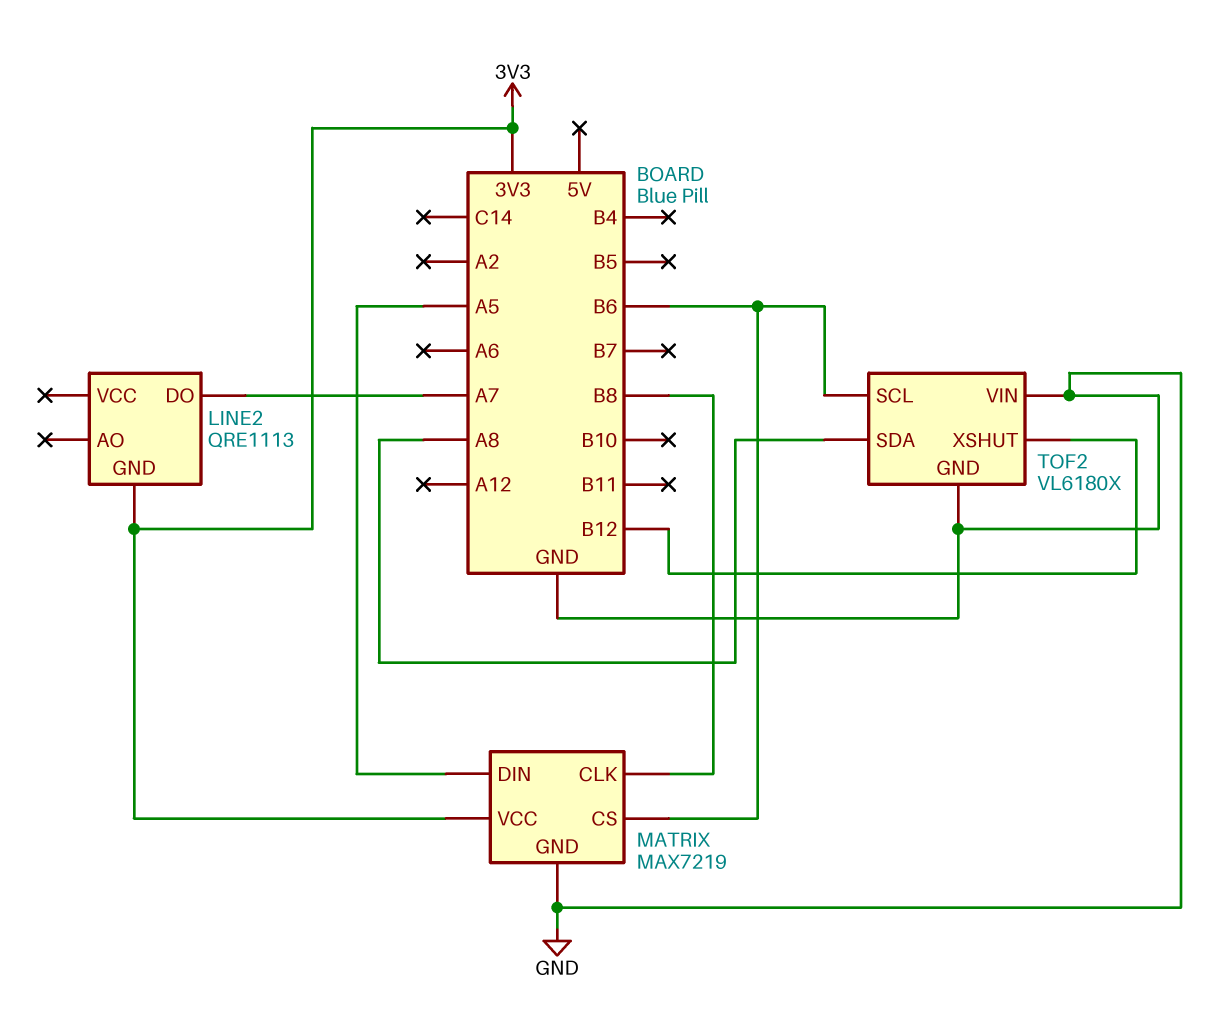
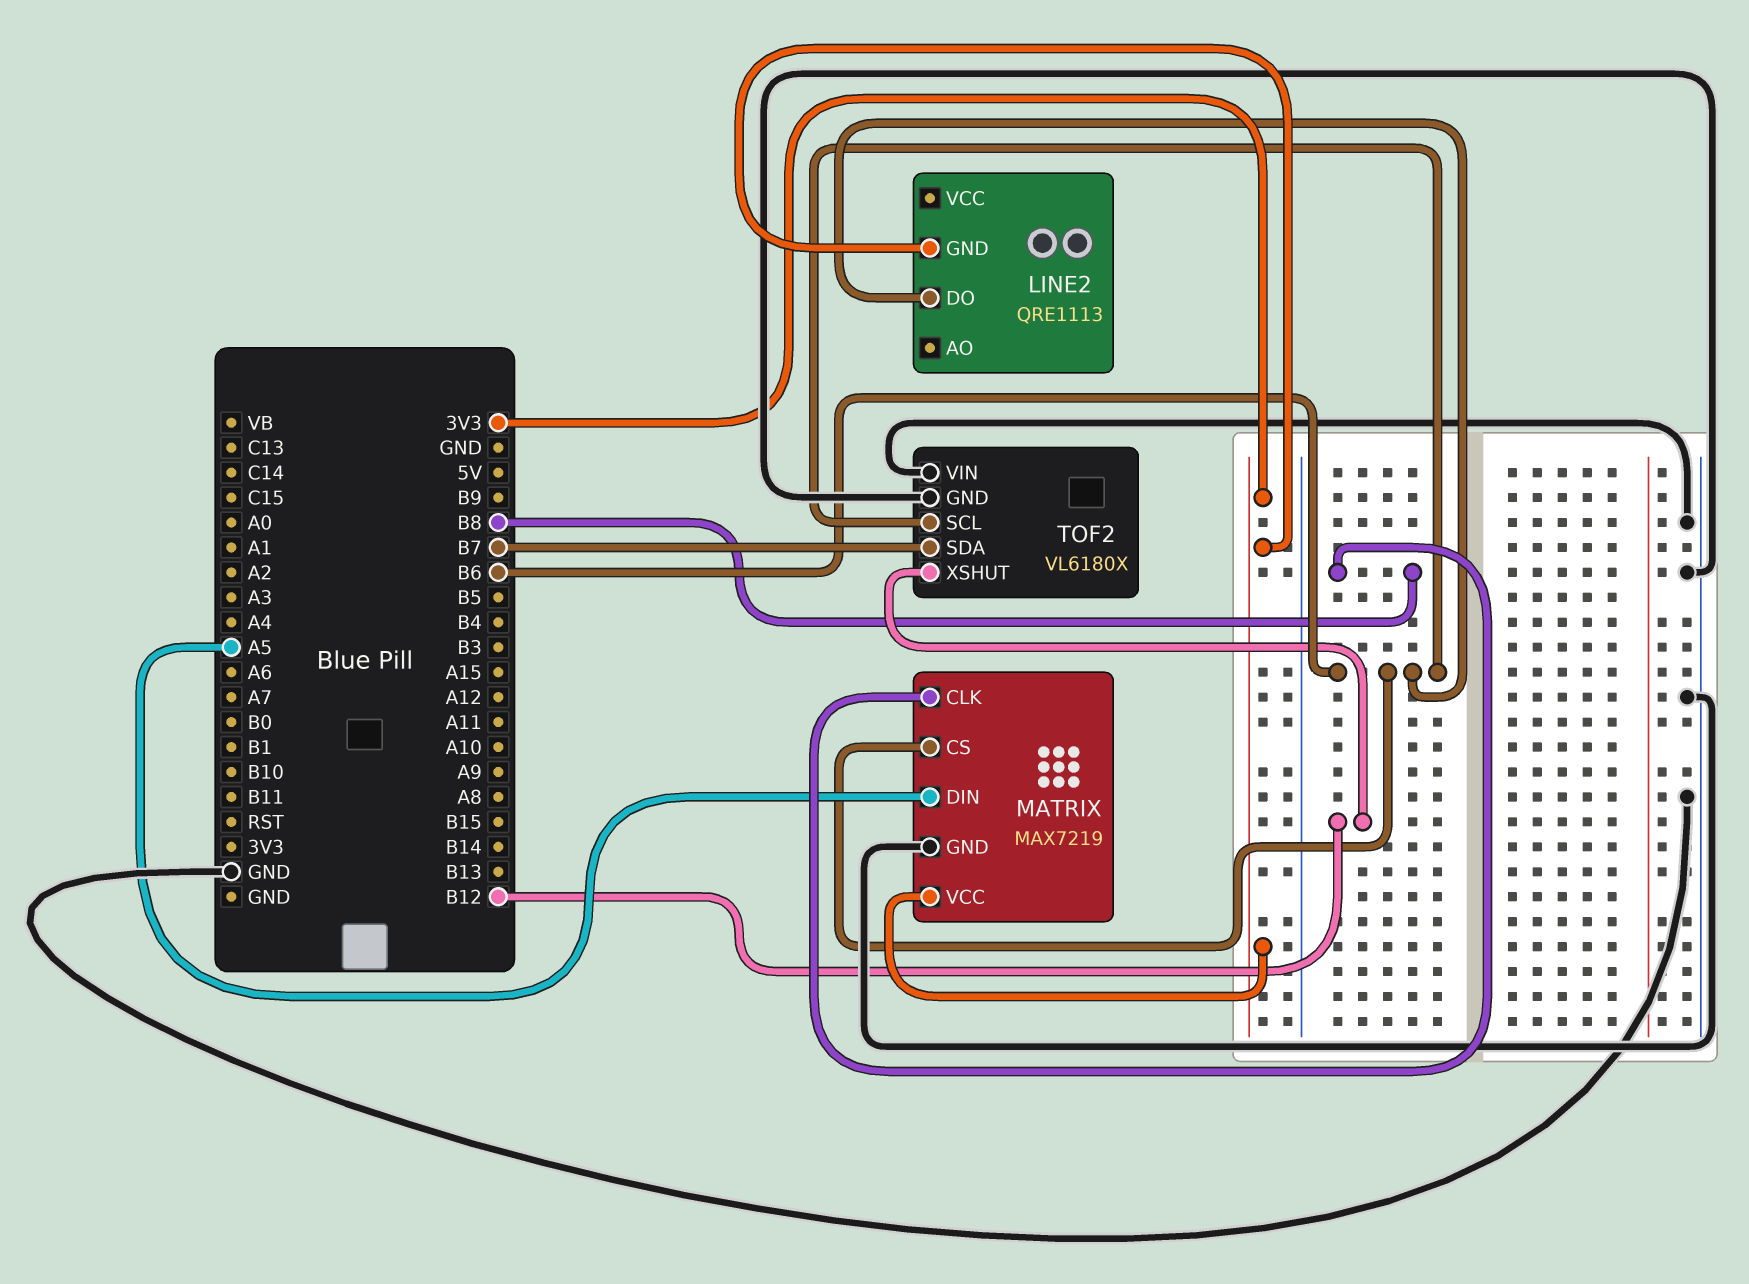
LINE2 pin DO: A7 -> B6
TOF2 pin SDA: A8 -> B7

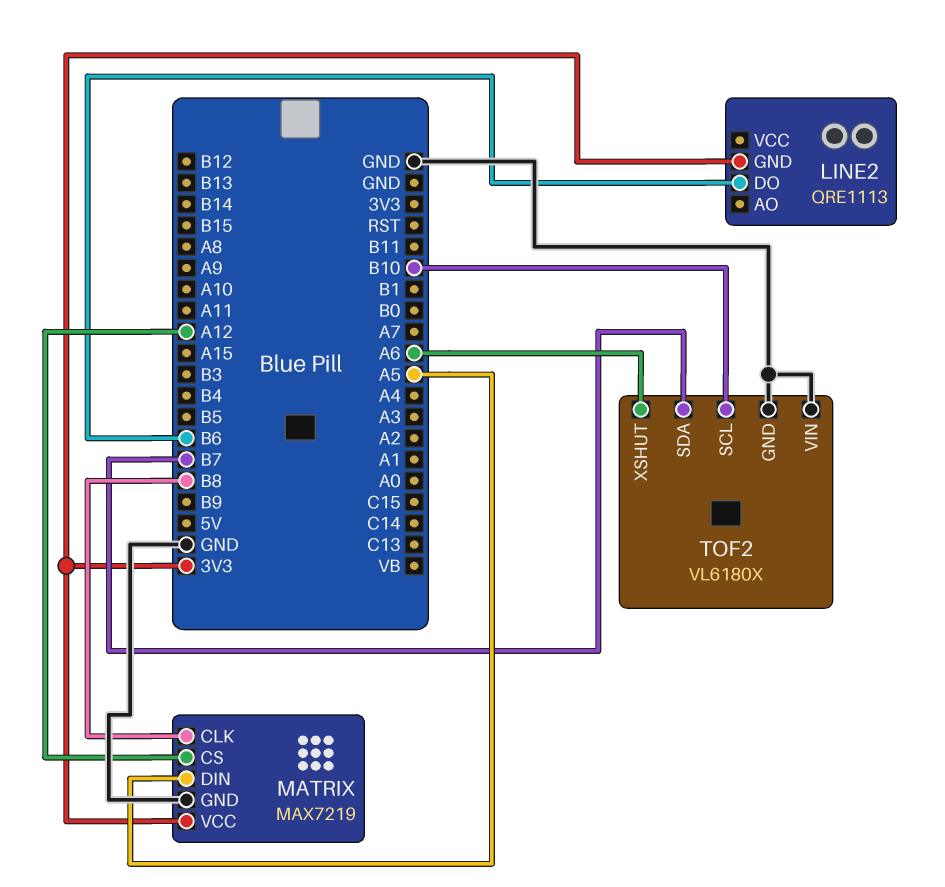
MATRIX pin CS: B6 -> A12
TOF2 pin SCL: B6 -> B10
TOF2 pin XSHUT: B12 -> A6

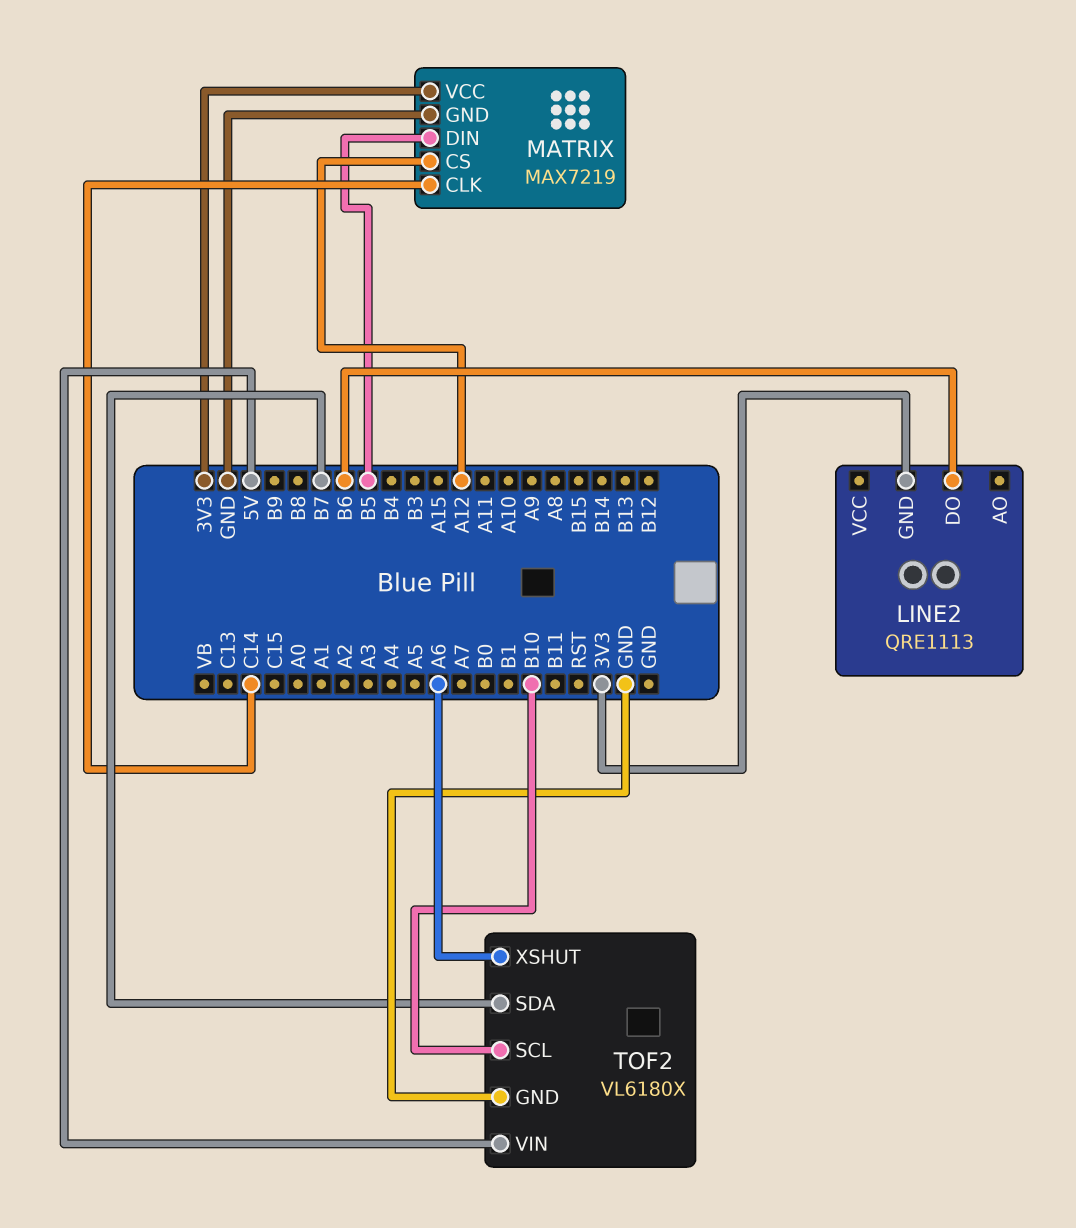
MATRIX pin CLK: B8 -> C14
MATRIX pin DIN: A5 -> B5
TOF2 pin VIN: GND -> 5V

